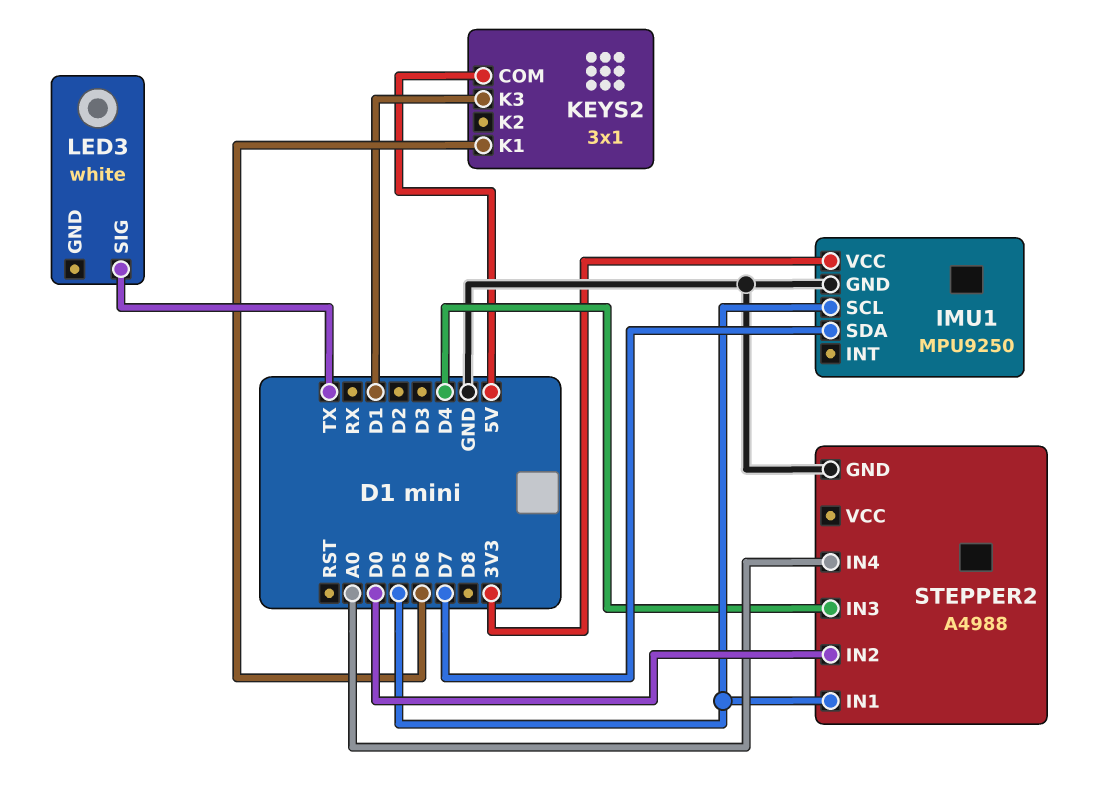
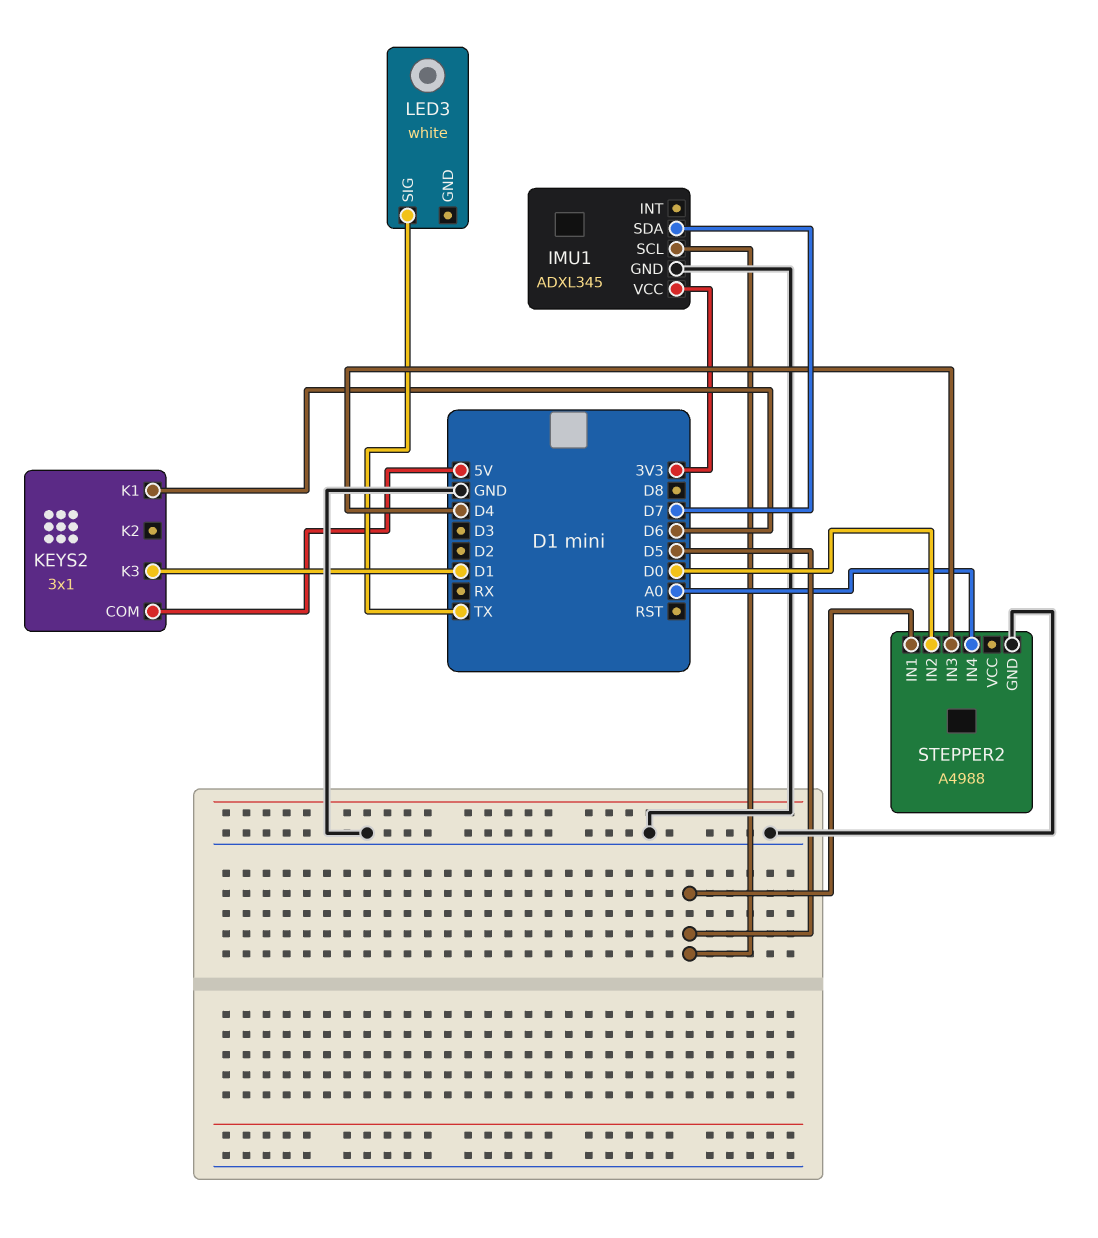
IMU1: MPU9250 -> ADXL345

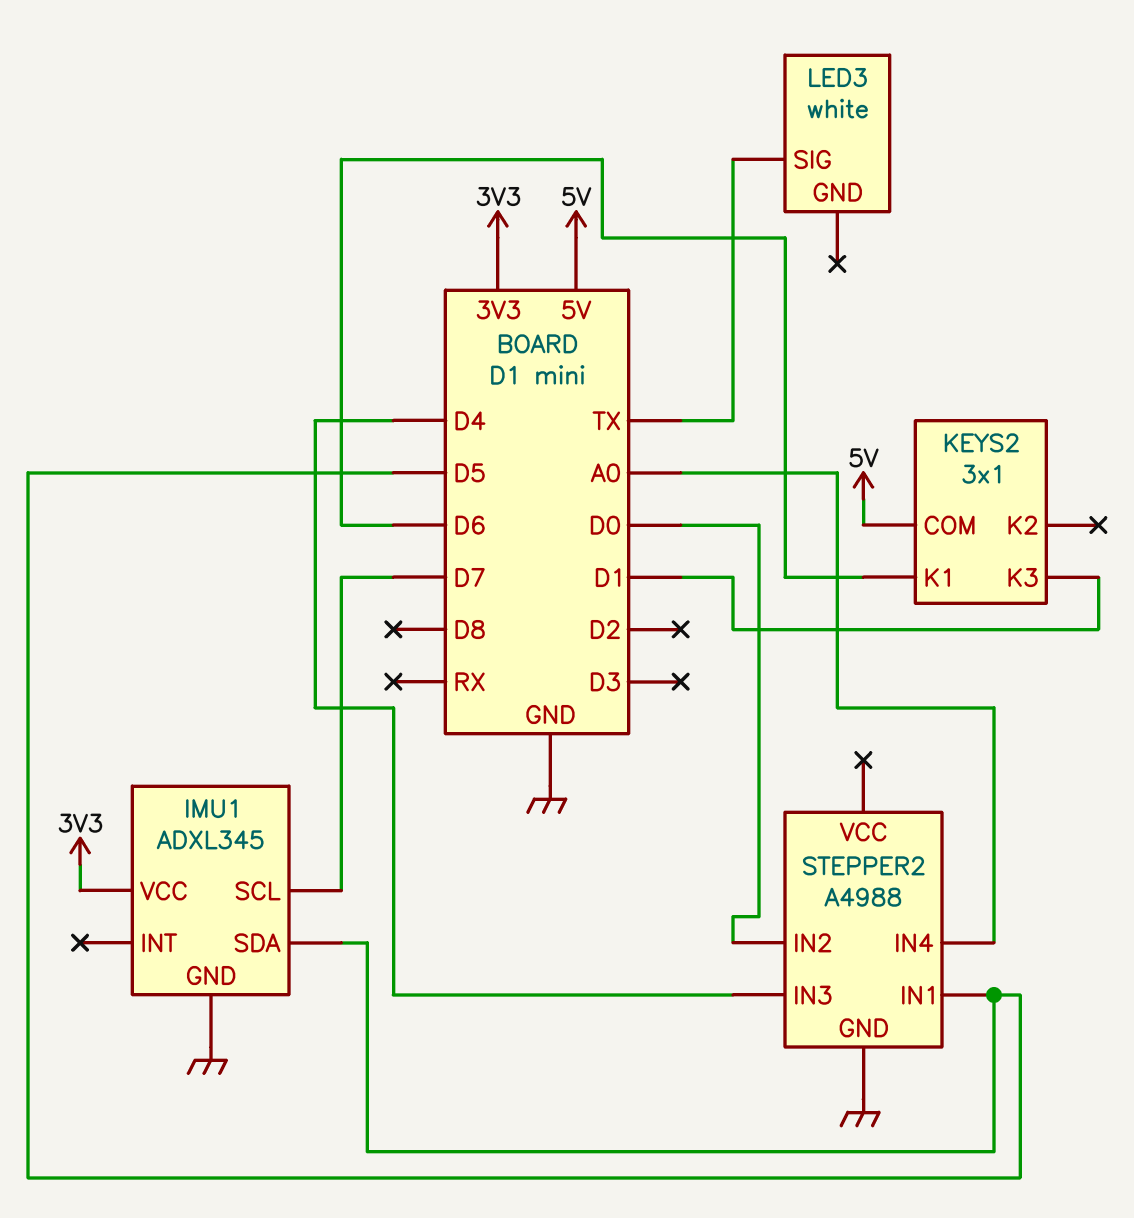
IMU1 pin SCL: D5 -> D7
IMU1 pin SDA: D7 -> D5

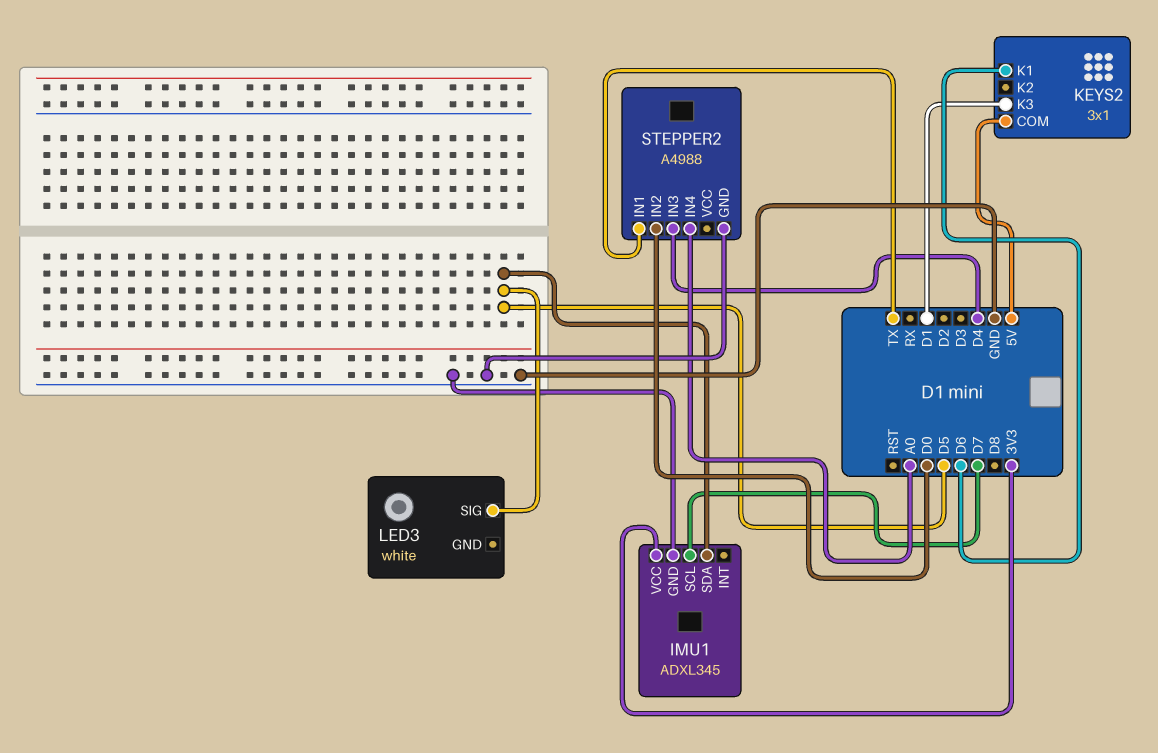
LED3 pin SIG: TX -> D5
STEPPER2 pin IN1: D5 -> TX

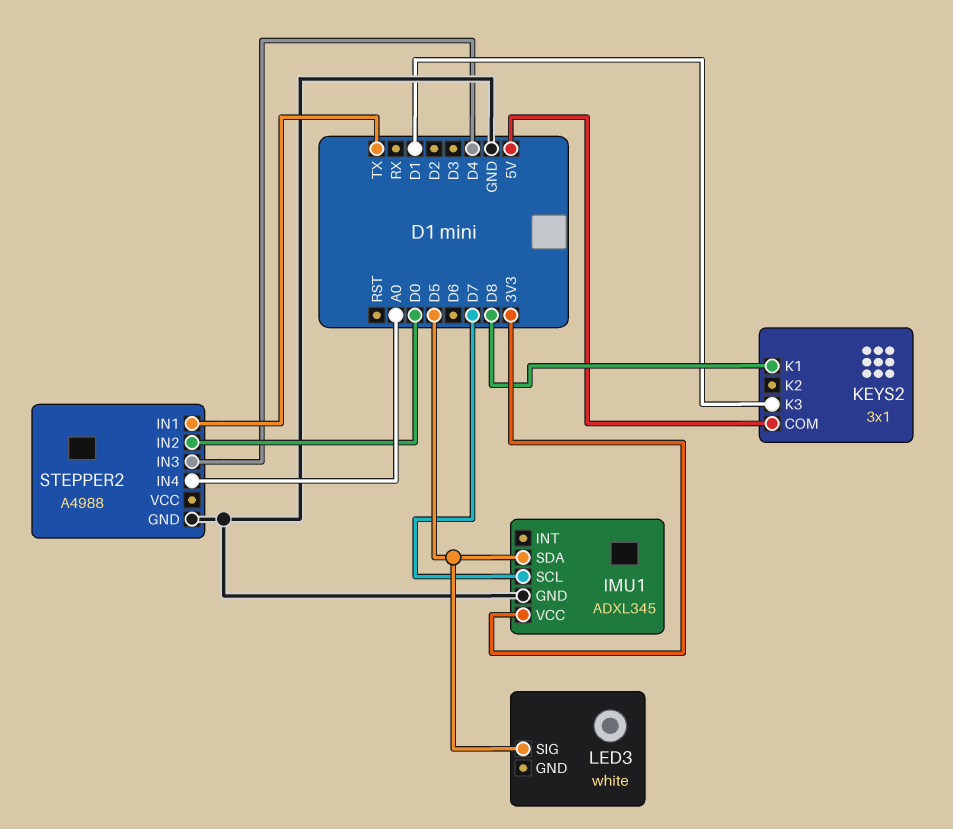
KEYS2 pin K1: D6 -> D8

